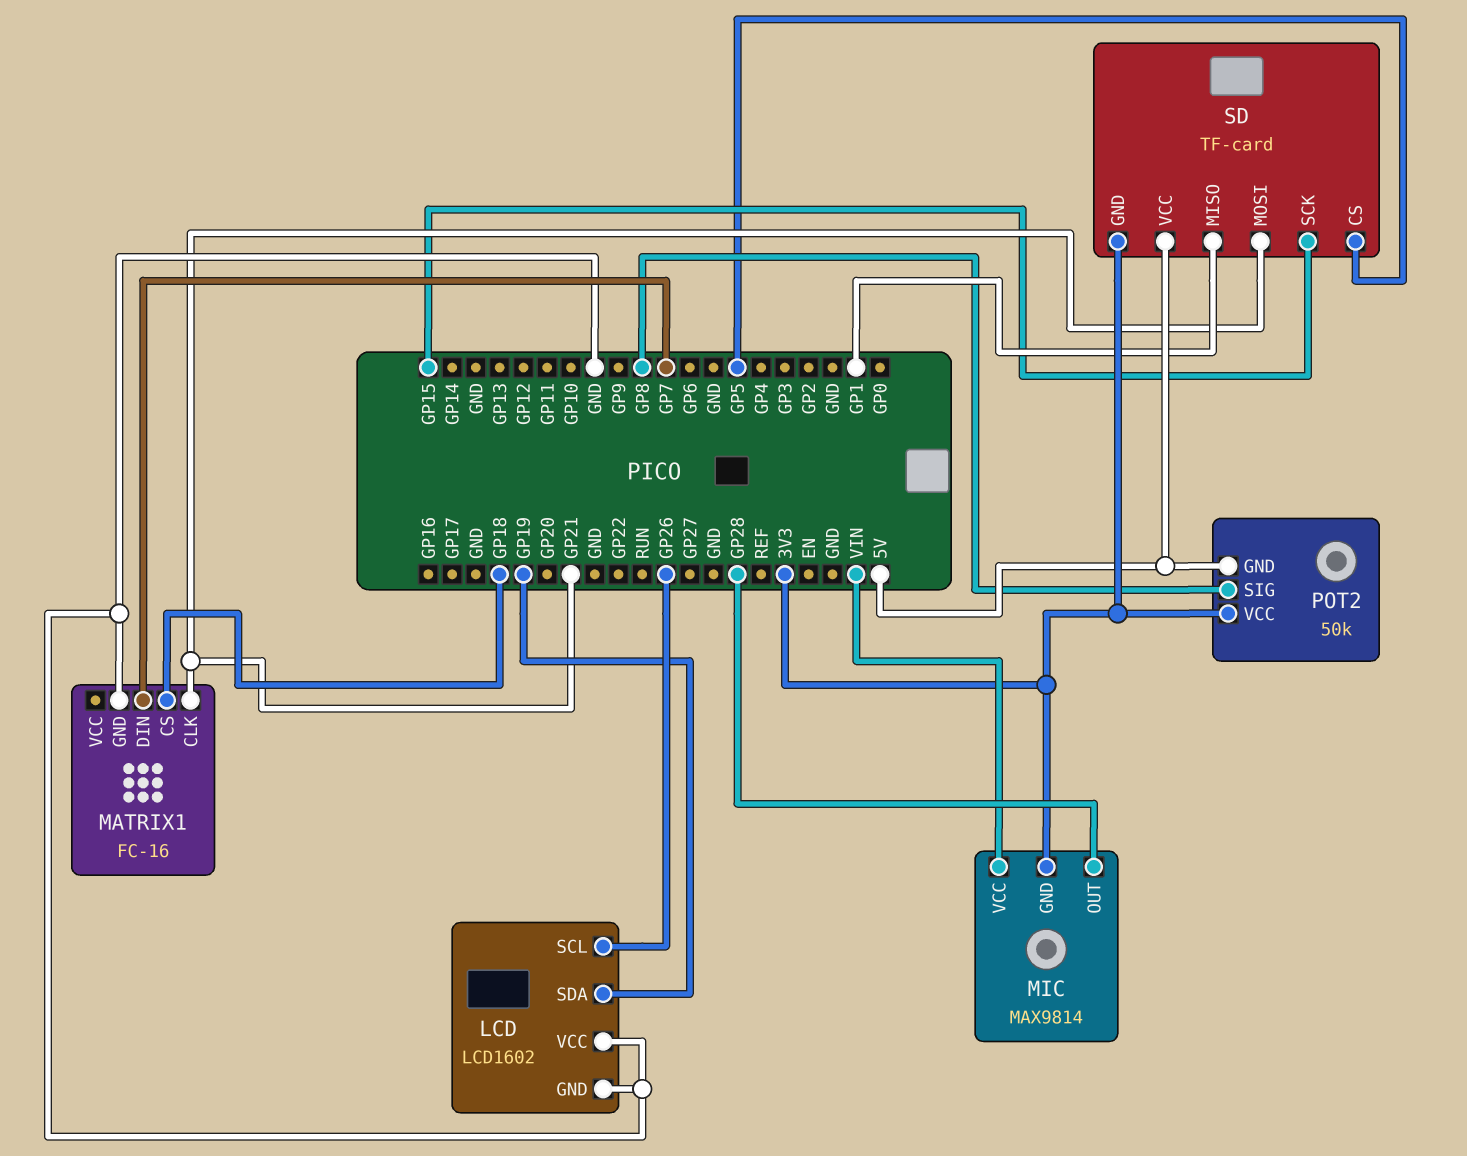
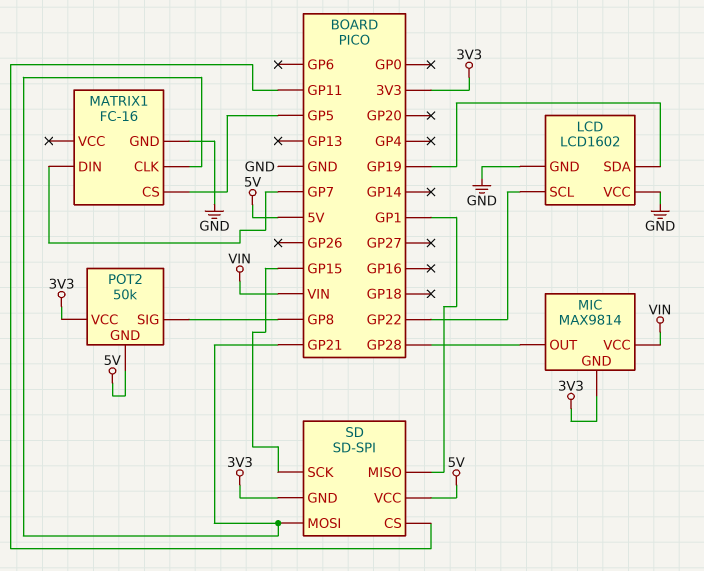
LCD pin SCL: GP26 -> GP22
MATRIX1 pin CS: GP18 -> GP5
SD: TF-card -> SD-SPI
SD pin CS: GP5 -> GP11

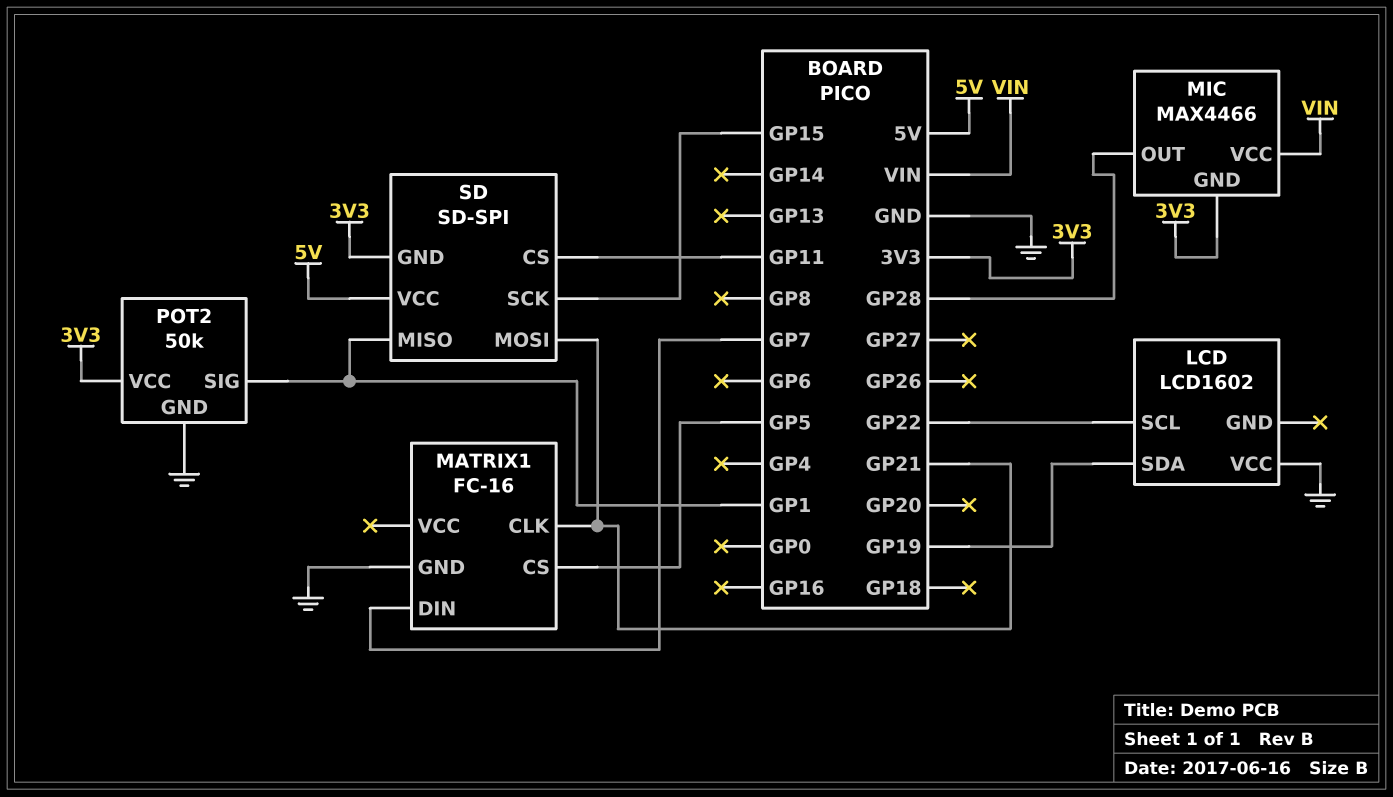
LCD pin GND: GND -> none
MIC: MAX9814 -> MAX4466
POT2 pin GND: 5V -> GND
POT2 pin SIG: GP8 -> GP1

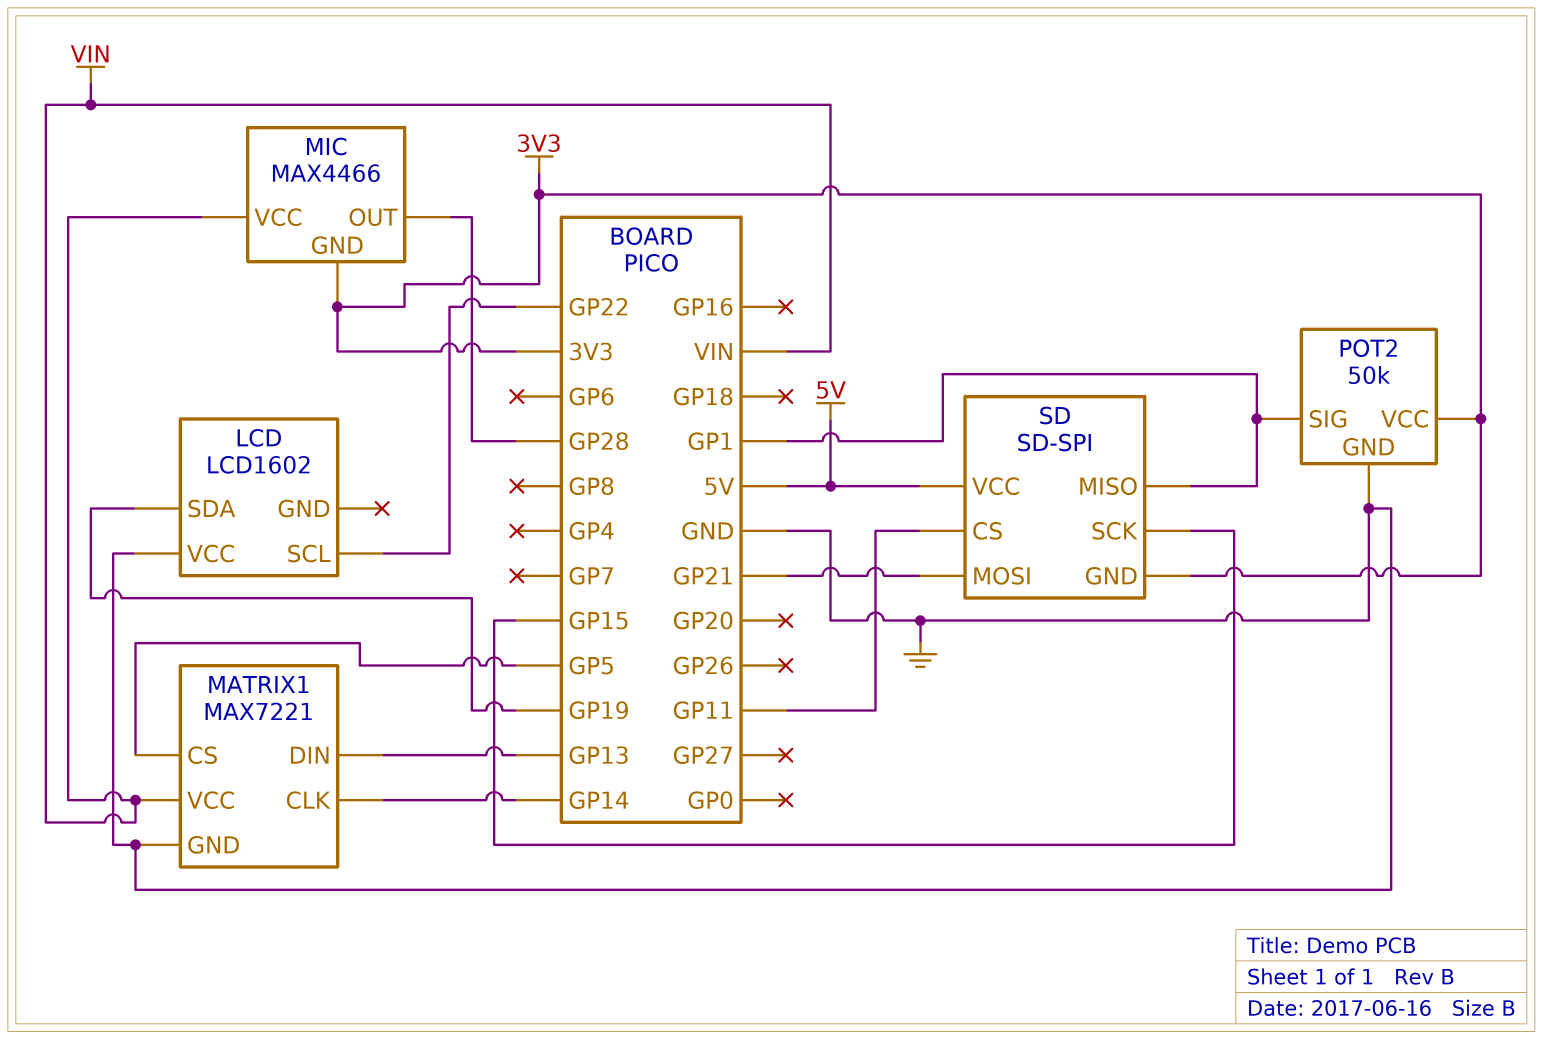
MATRIX1: FC-16 -> MAX7221
MATRIX1 pin CLK: GP21 -> GP14
MATRIX1 pin DIN: GP7 -> GP13
MATRIX1 pin VCC: none -> VIN

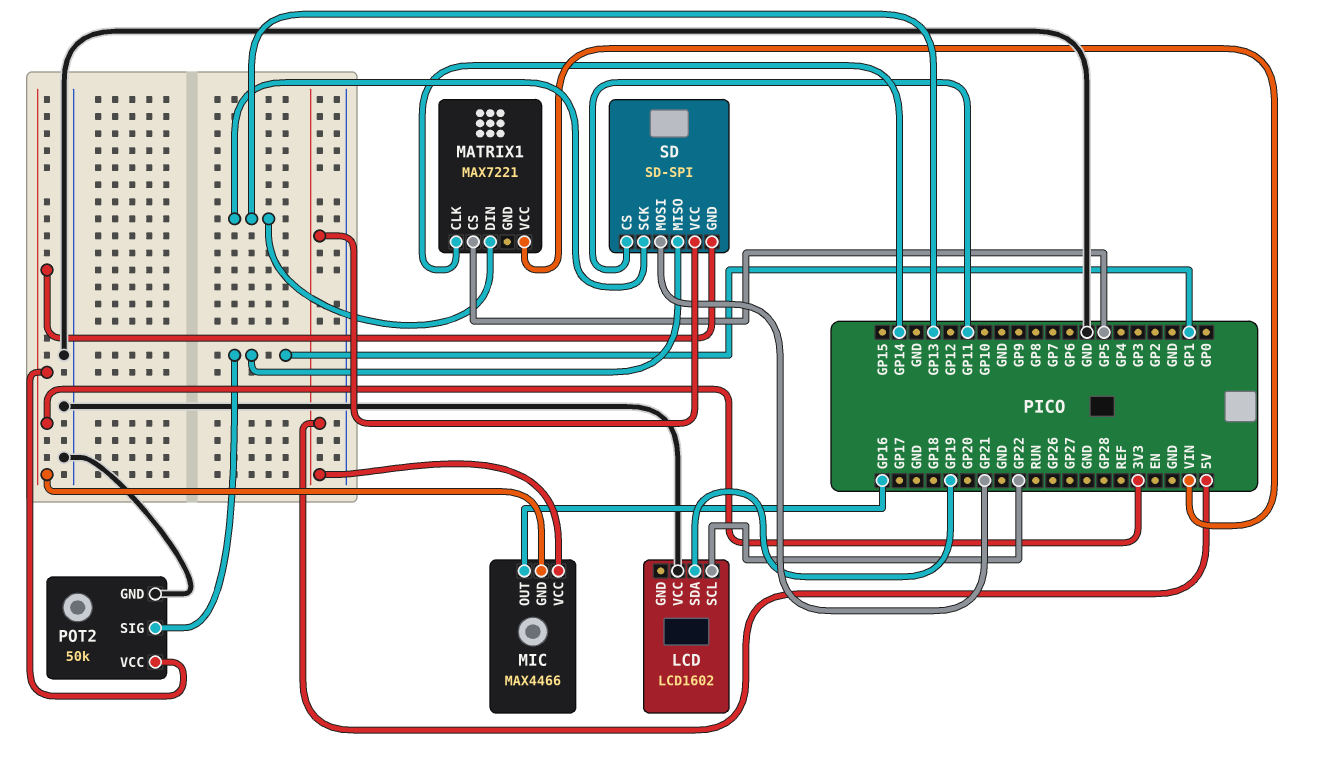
MATRIX1 pin GND: GND -> none
MIC pin OUT: GP28 -> GP16
MIC pin VCC: VIN -> 5V
SD pin SCK: GP15 -> GP13

